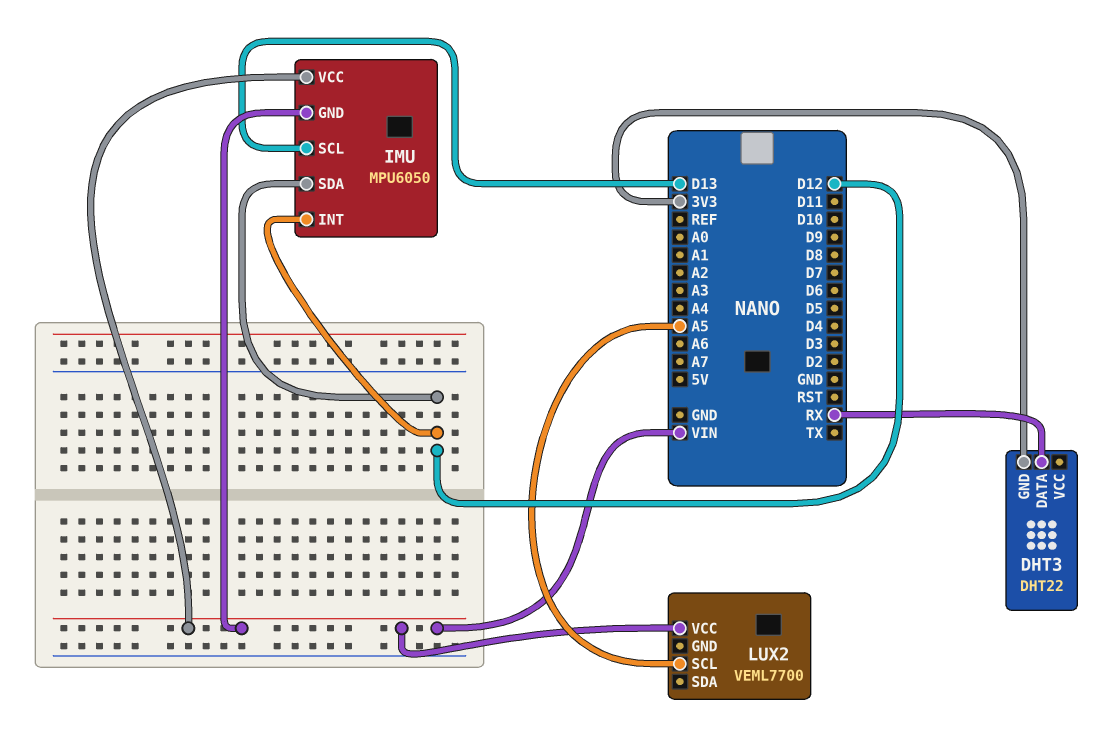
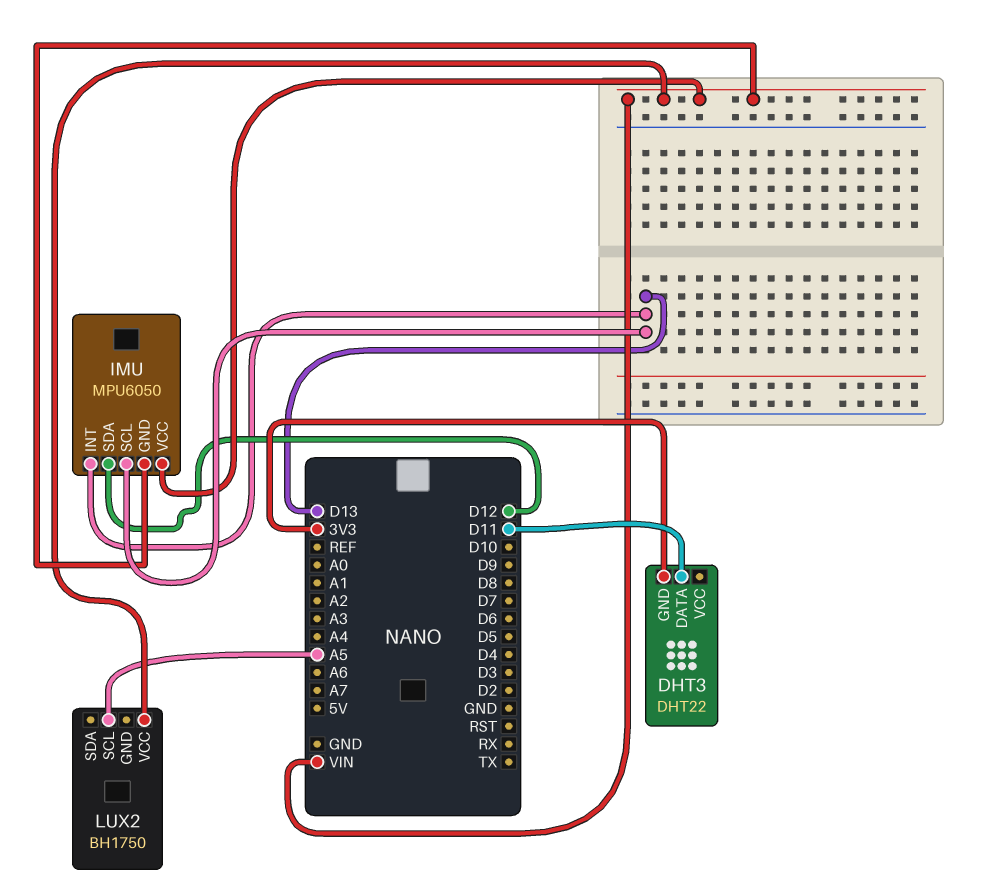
DHT3 pin DATA: RX -> D11
IMU pin INT: D12 -> D13
LUX2: VEML7700 -> BH1750

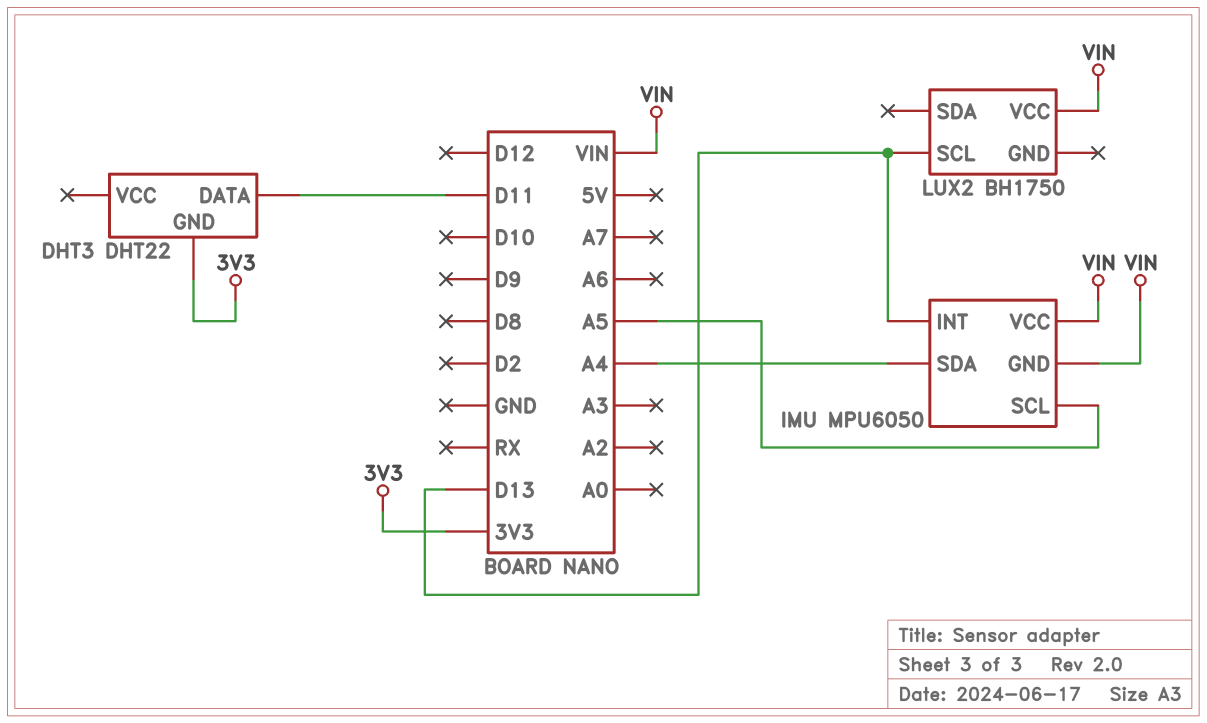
IMU pin SCL: D13 -> A5
IMU pin SDA: D12 -> A4
LUX2 pin SCL: A5 -> D13

